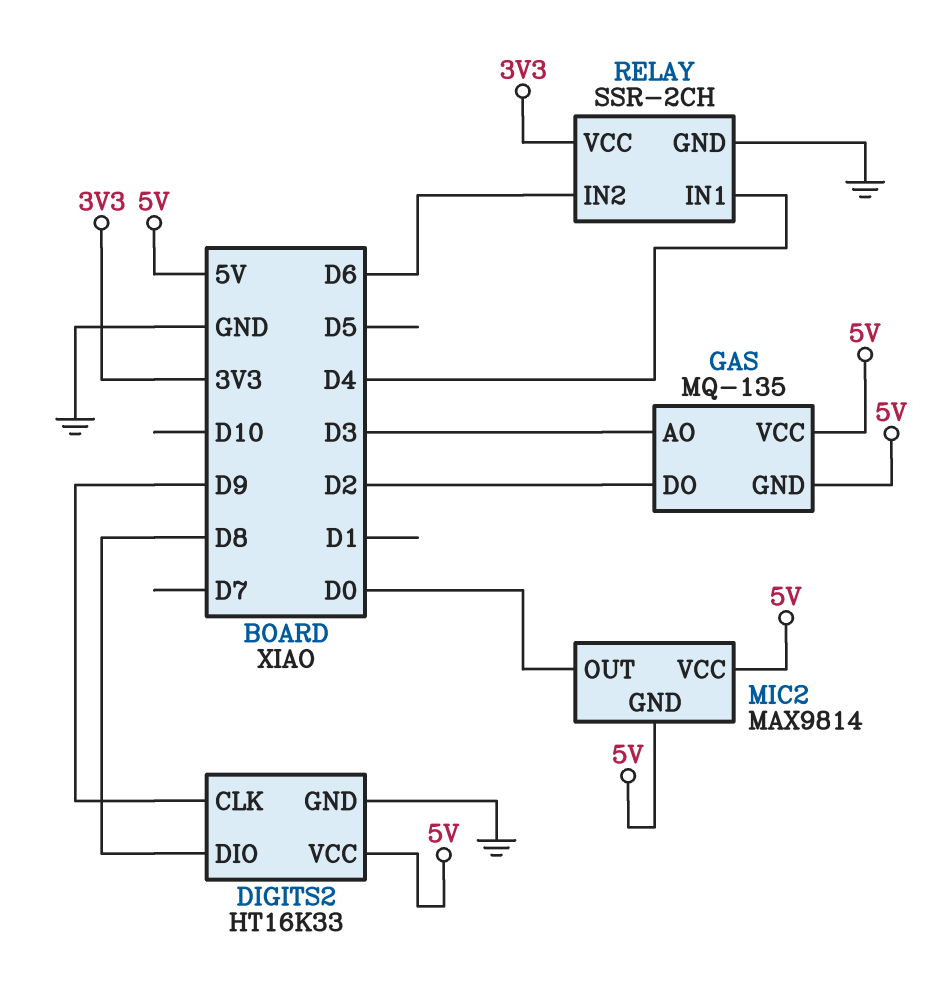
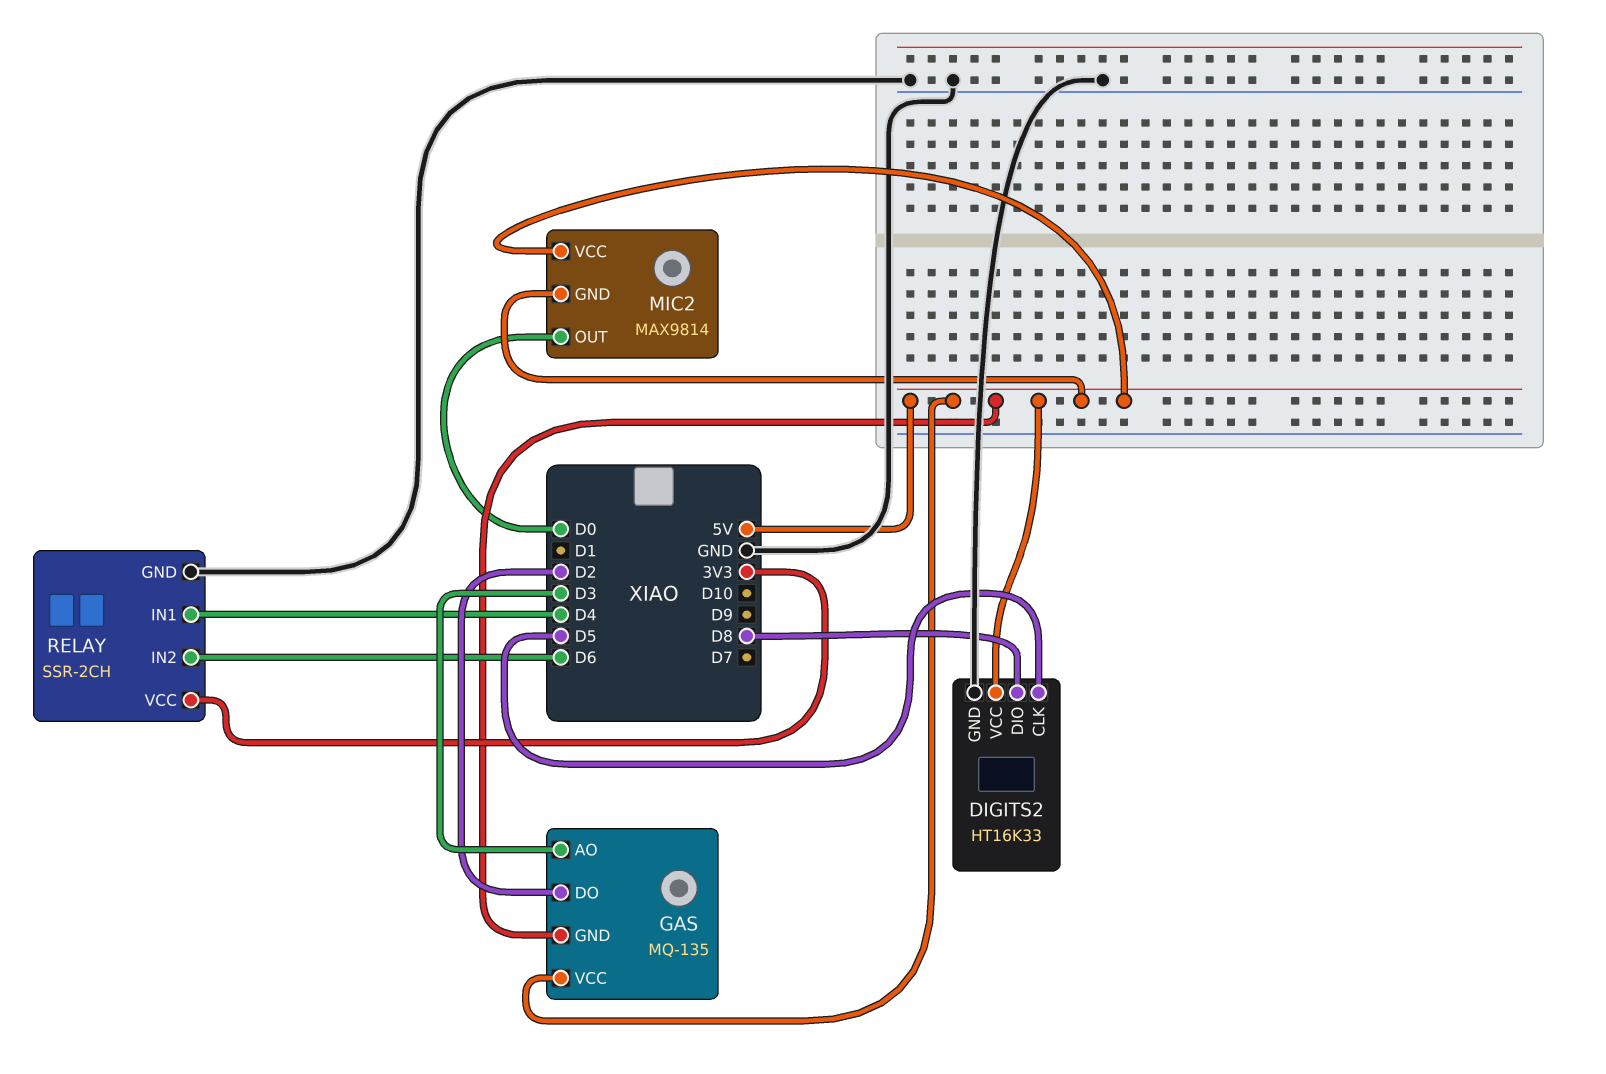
DIGITS2 pin CLK: D9 -> D5

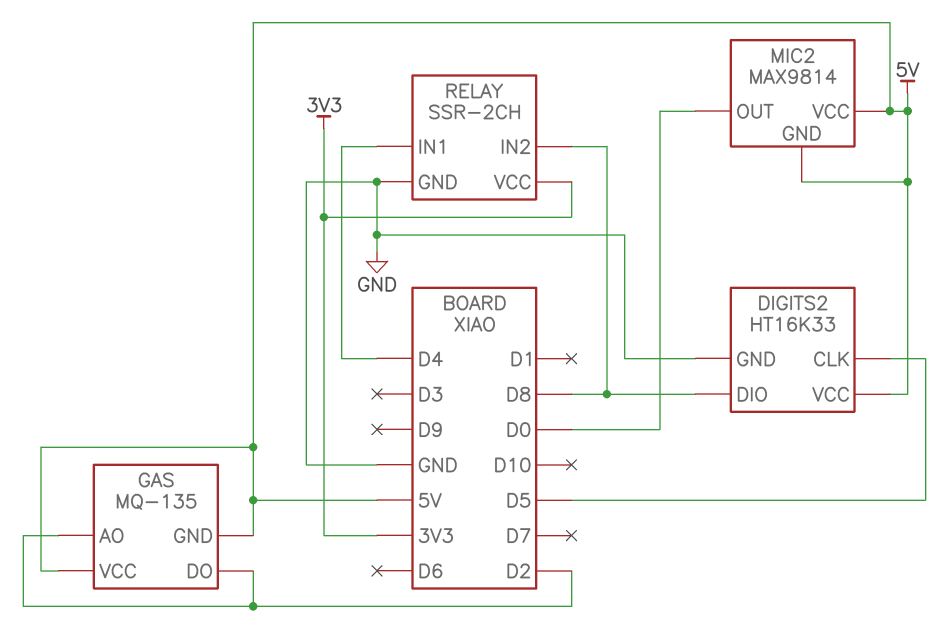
GAS pin AO: D3 -> D2
RELAY pin IN2: D6 -> D8

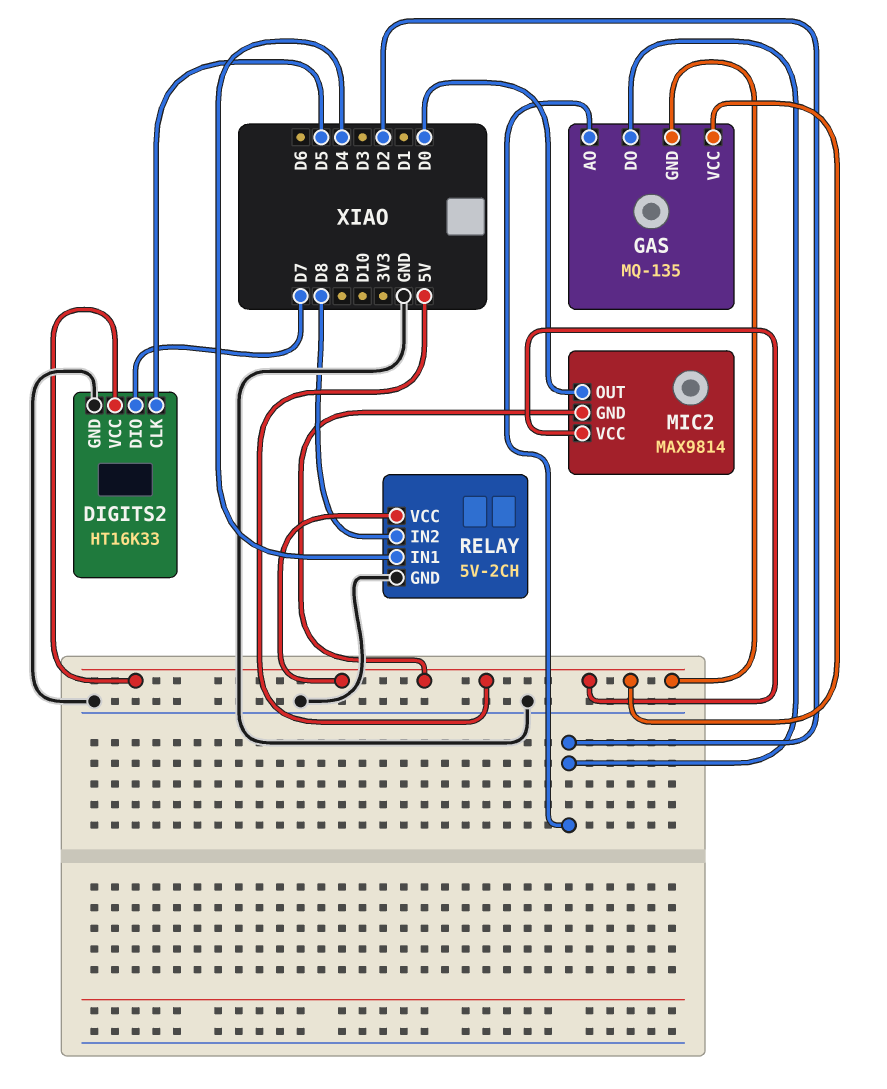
DIGITS2 pin DIO: D8 -> D7
RELAY: SSR-2CH -> 5V-2CH
RELAY pin VCC: 3V3 -> 5V

